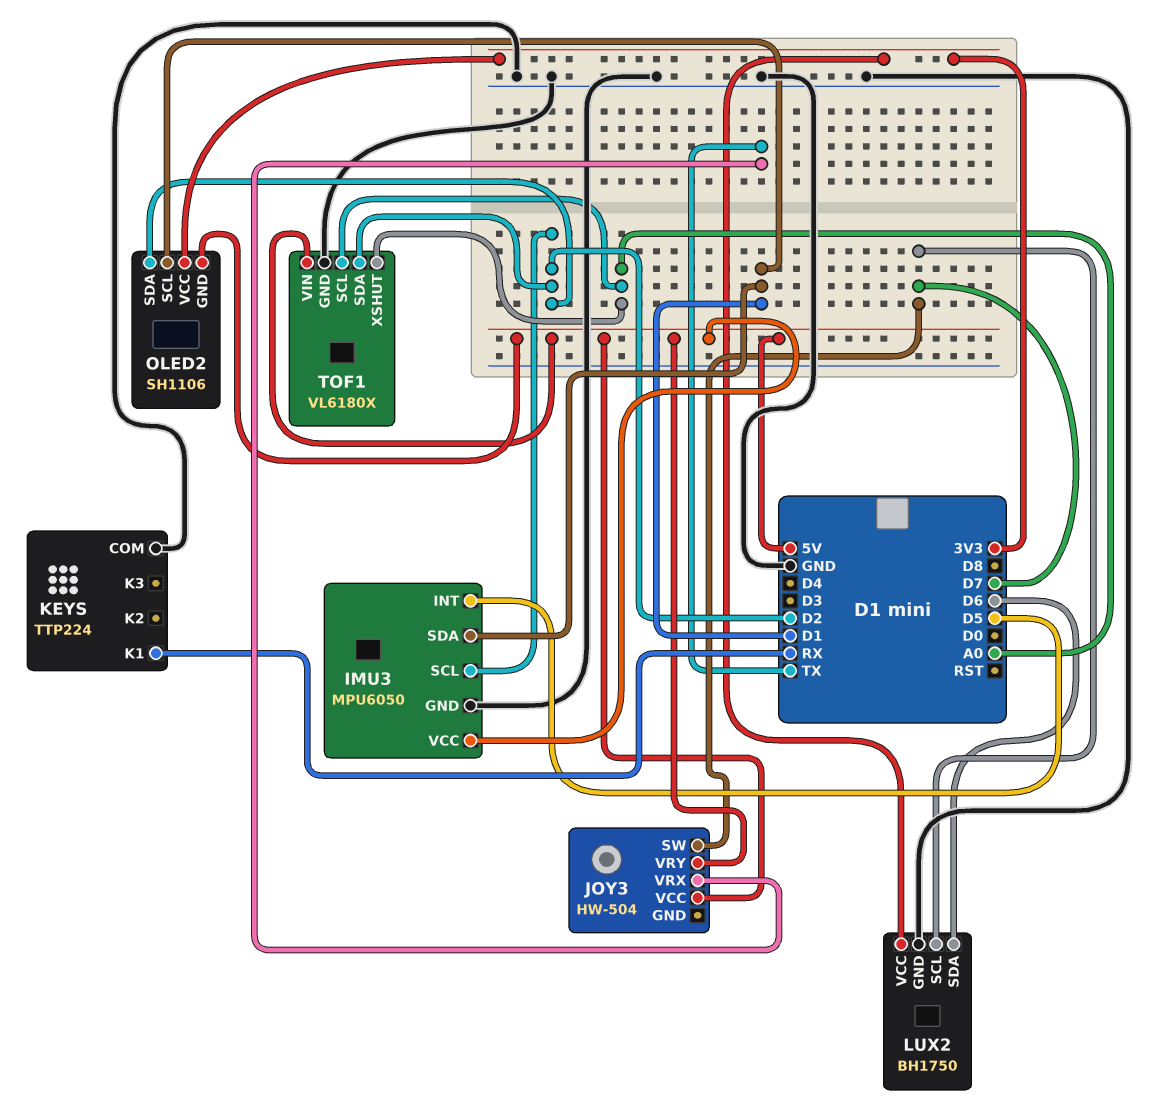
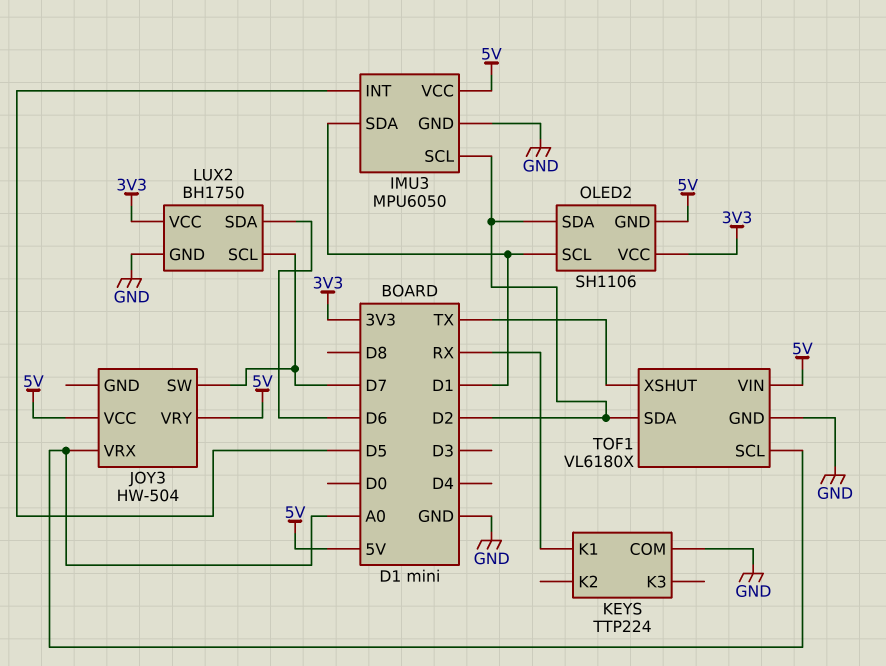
JOY3 pin VRX: TX -> A0
TOF1 pin XSHUT: A0 -> TX

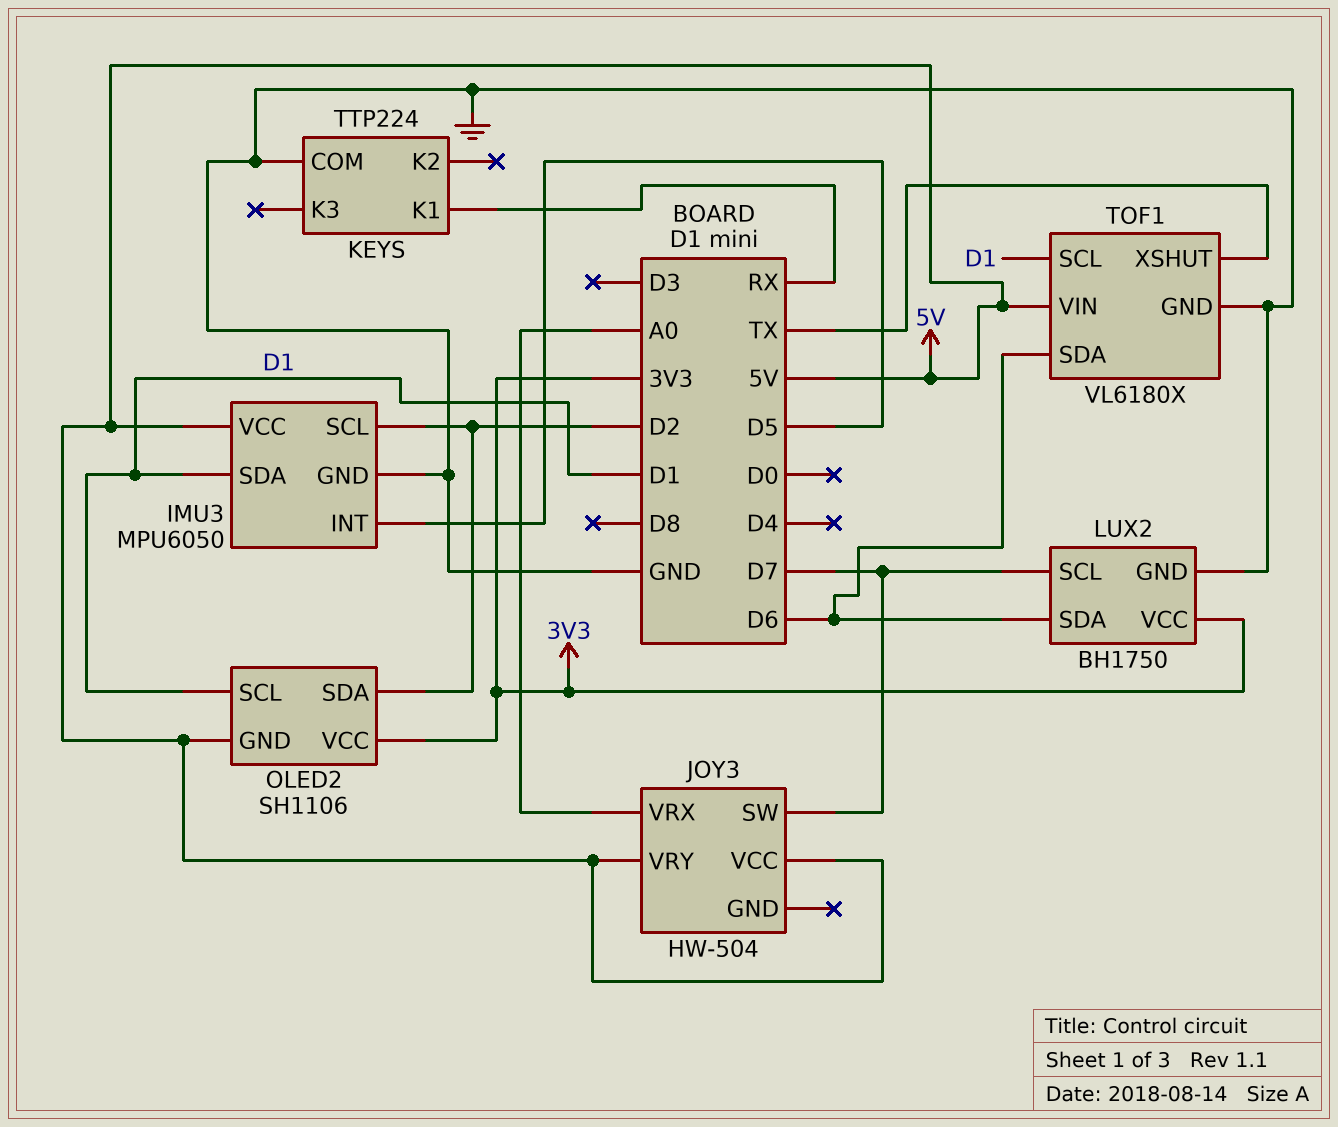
TOF1 pin SCL: A0 -> D1
TOF1 pin SDA: D2 -> D6

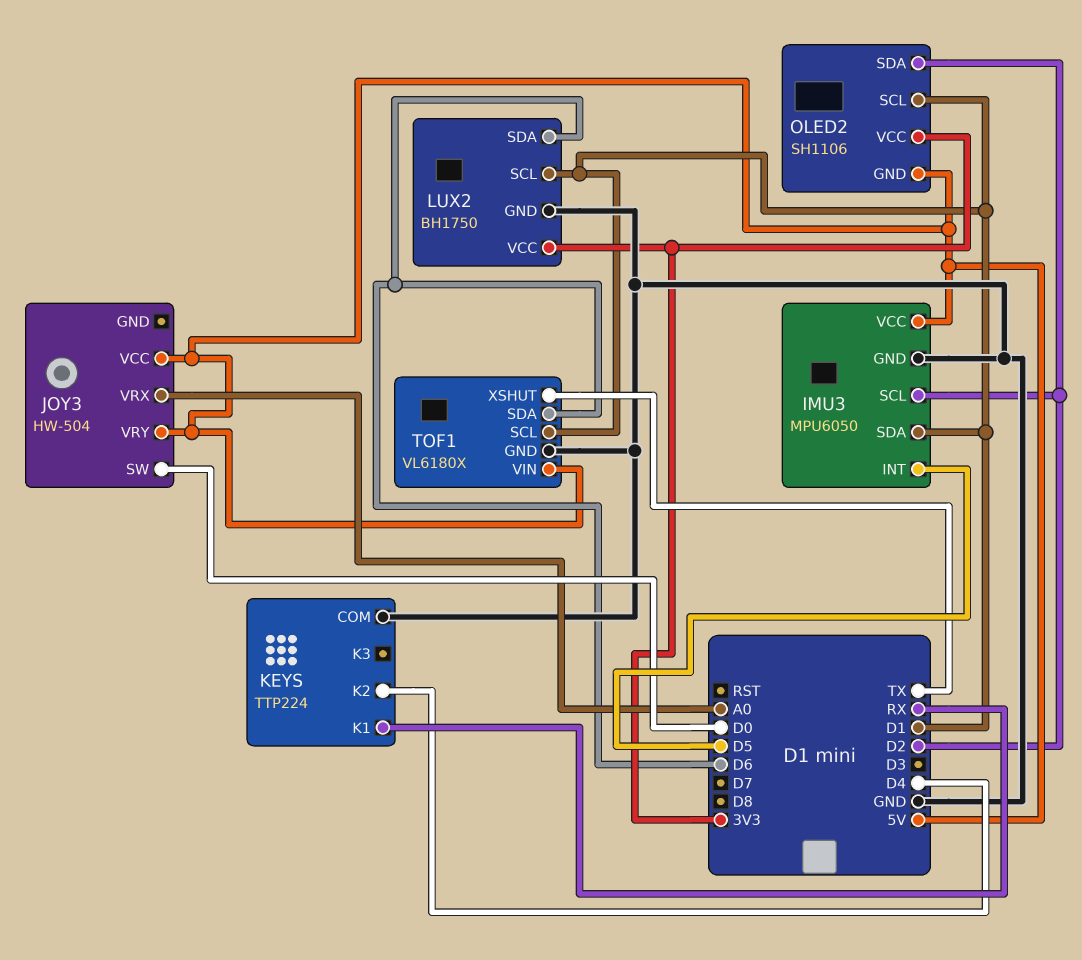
JOY3 pin SW: D7 -> D0
KEYS pin K2: none -> D4
LUX2 pin SCL: D7 -> D1

